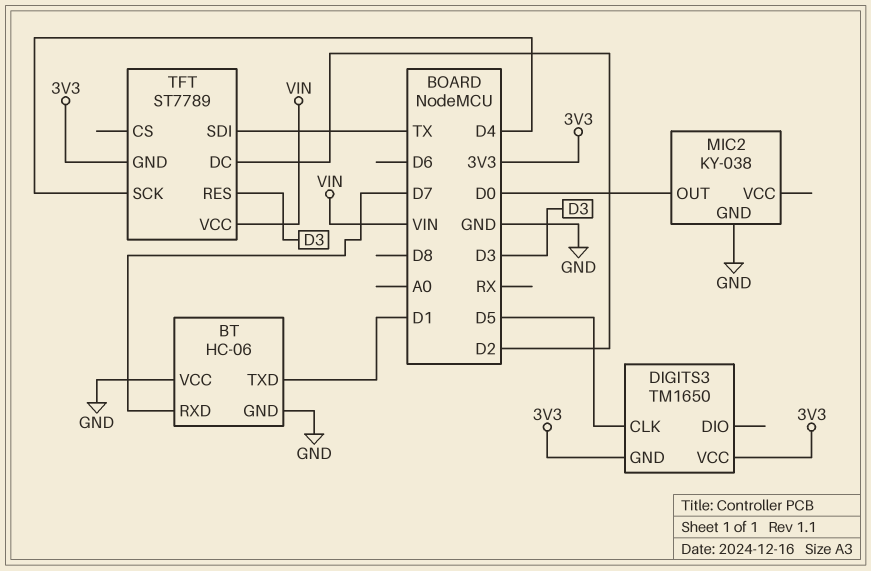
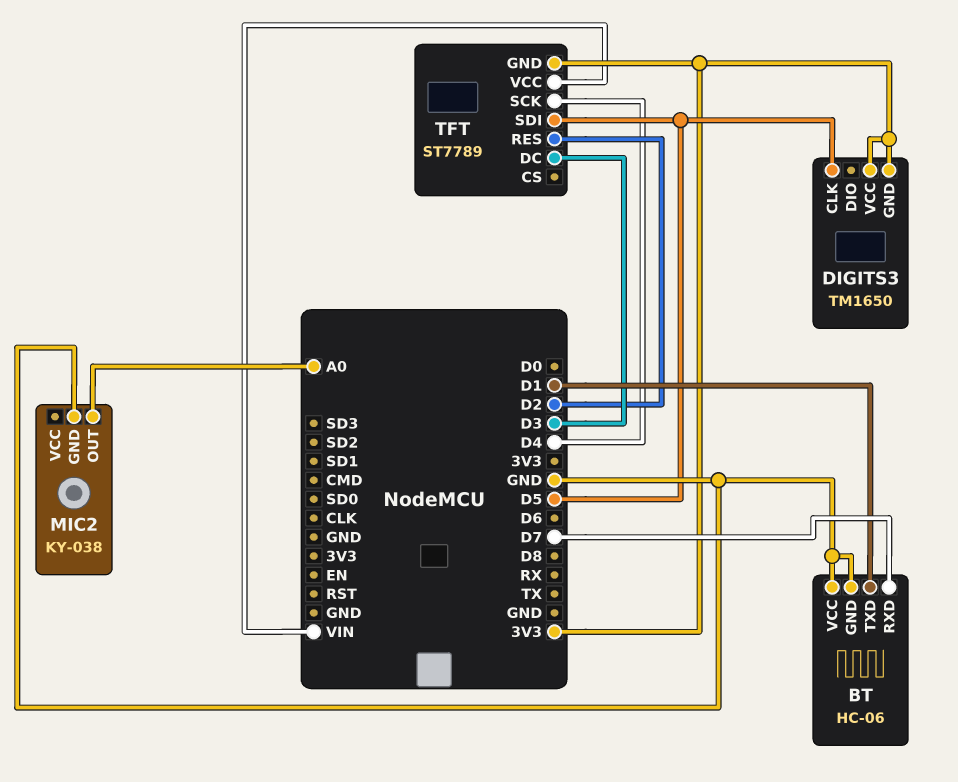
MIC2 pin OUT: D0 -> A0
TFT pin DC: D2 -> D3
TFT pin RES: D3 -> D2
TFT pin SDI: TX -> D5

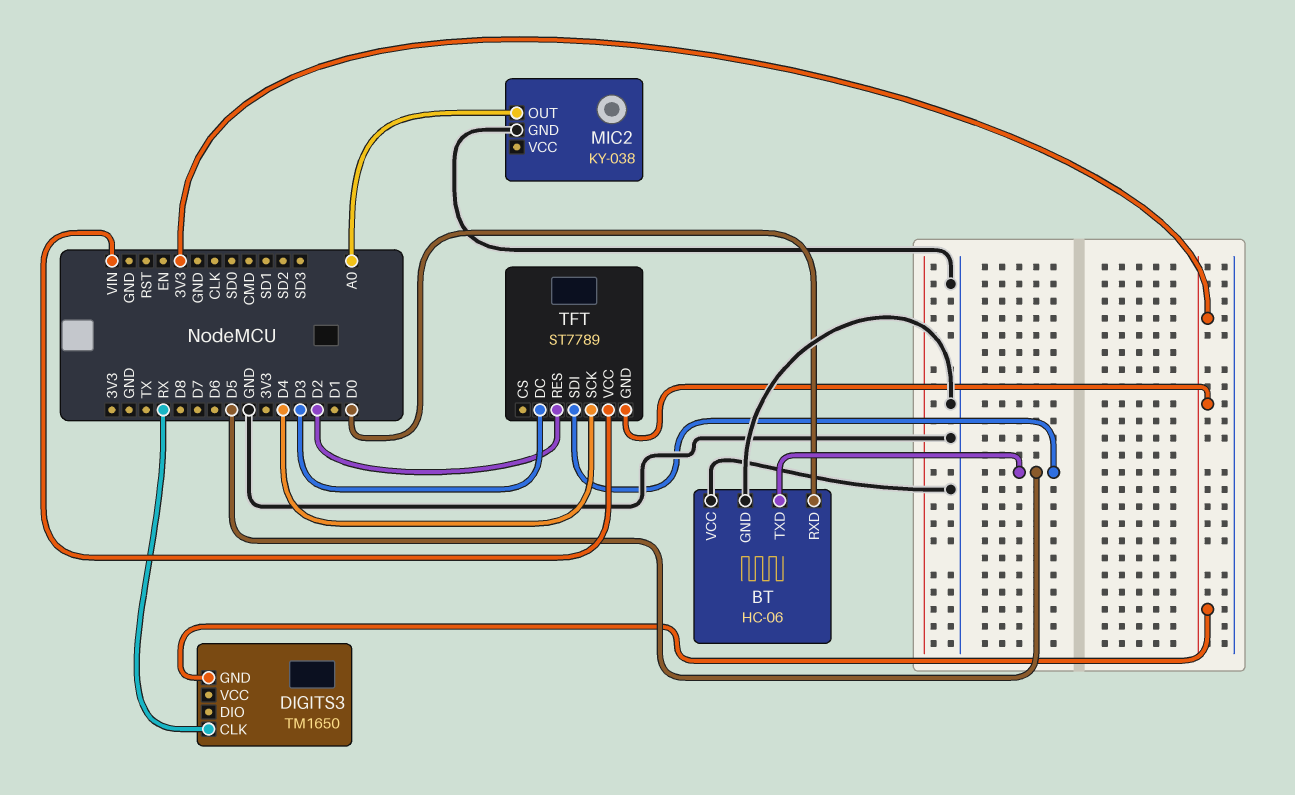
BT pin RXD: D7 -> D0
BT pin TXD: D1 -> D5
DIGITS3 pin CLK: D5 -> RX
DIGITS3 pin VCC: 3V3 -> none

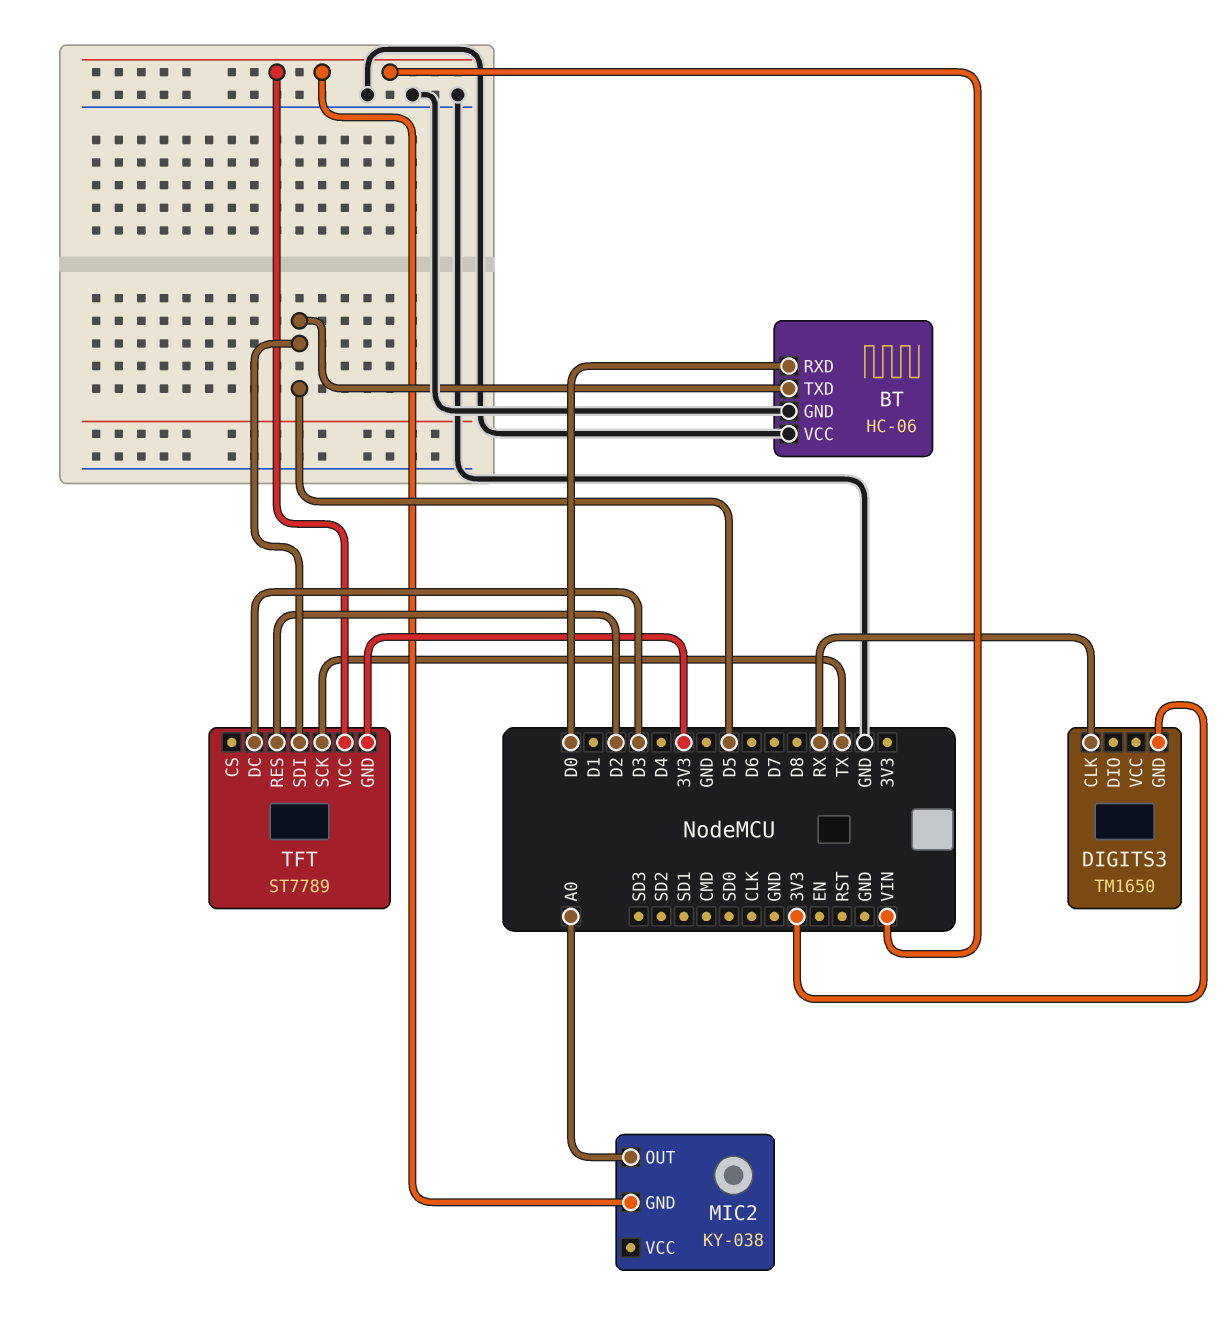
MIC2 pin GND: GND -> VIN
TFT pin SCK: D4 -> TX

